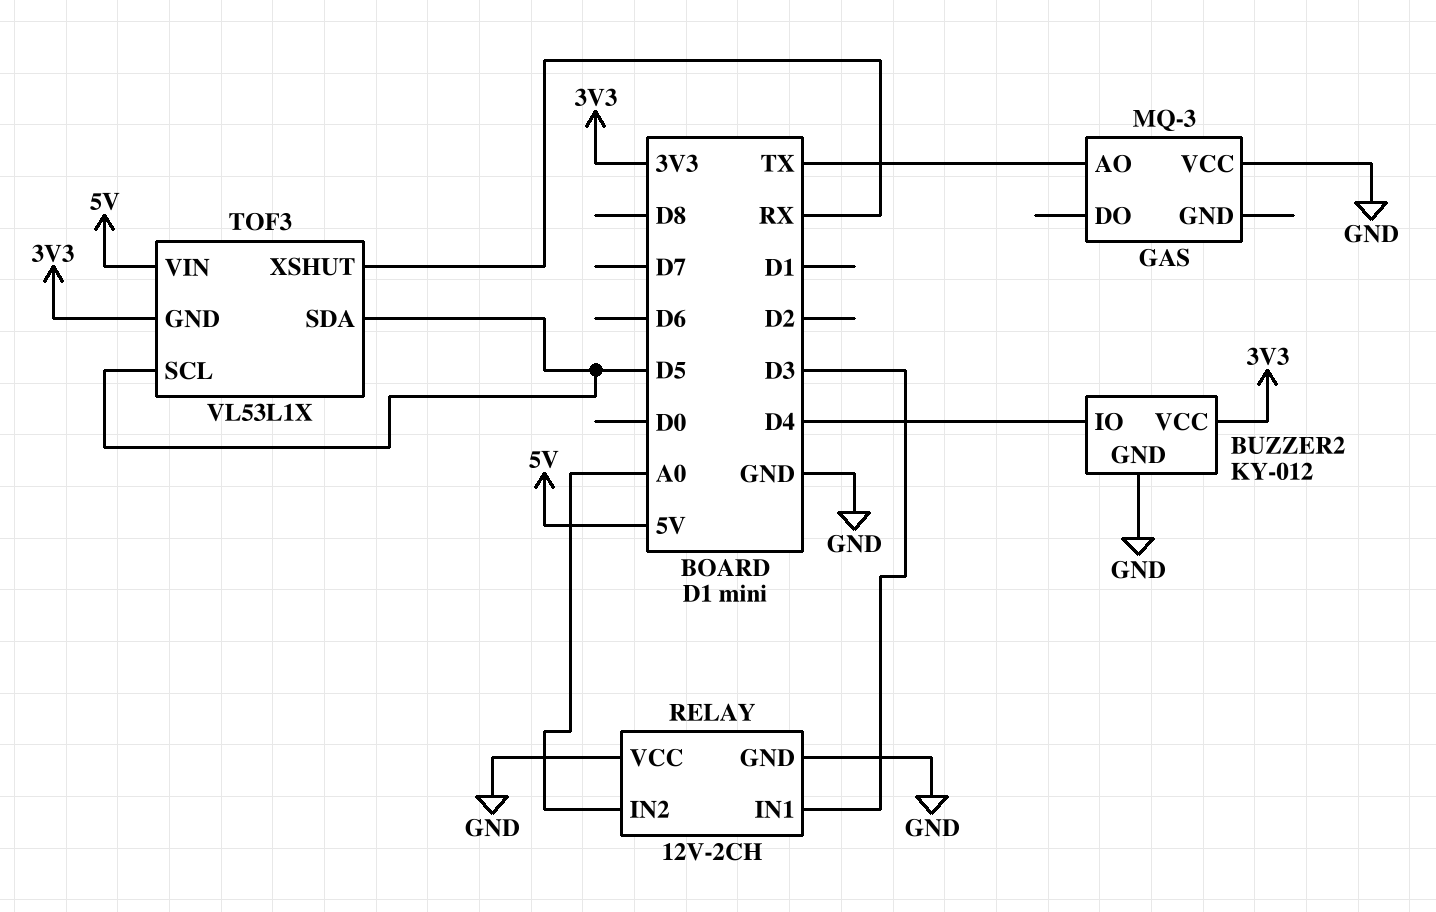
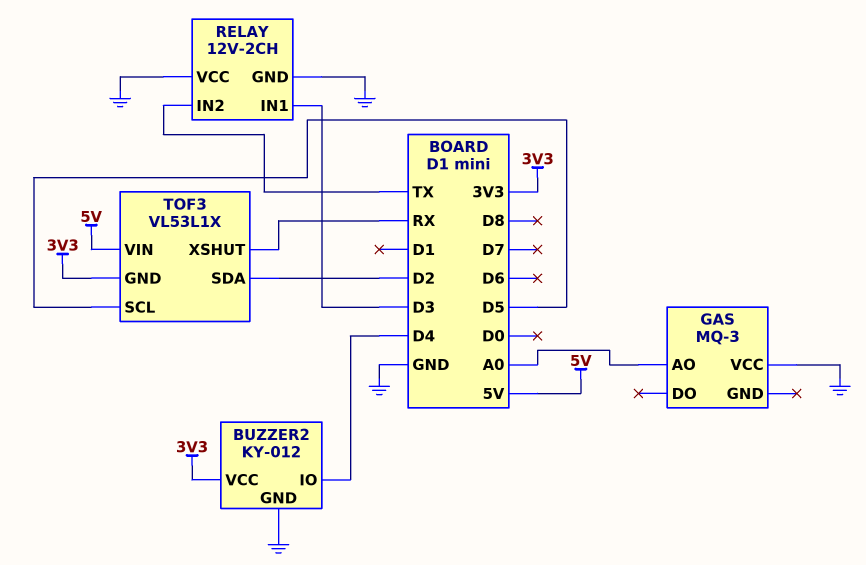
GAS pin AO: TX -> A0
RELAY pin IN2: A0 -> TX
TOF3 pin SDA: D5 -> D2

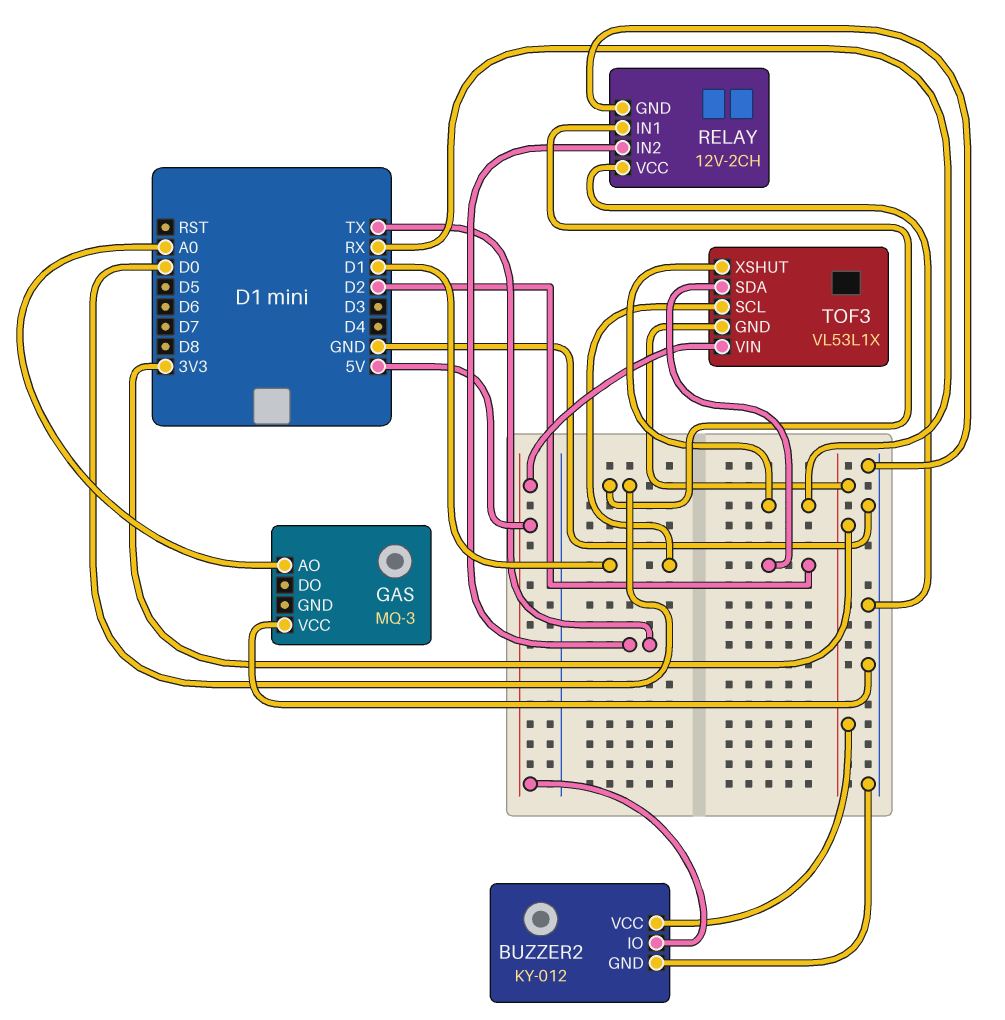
BUZZER2 pin IO: D4 -> 5V
RELAY pin IN1: D3 -> D0
TOF3 pin SCL: D5 -> D1

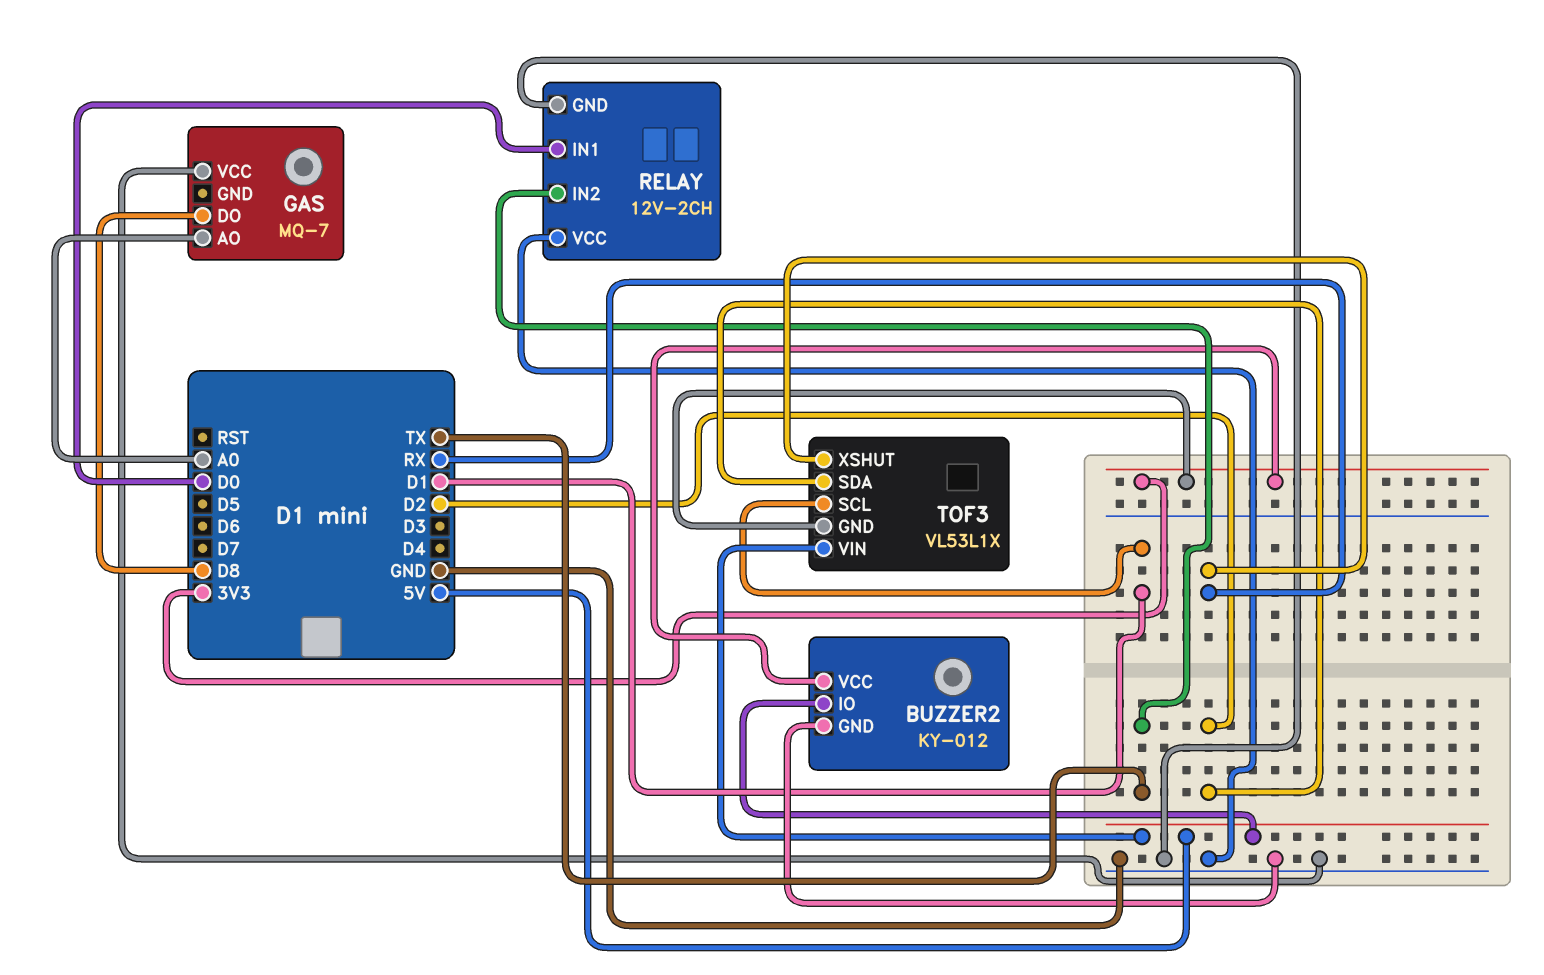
GAS: MQ-3 -> MQ-7
GAS pin DO: none -> D8

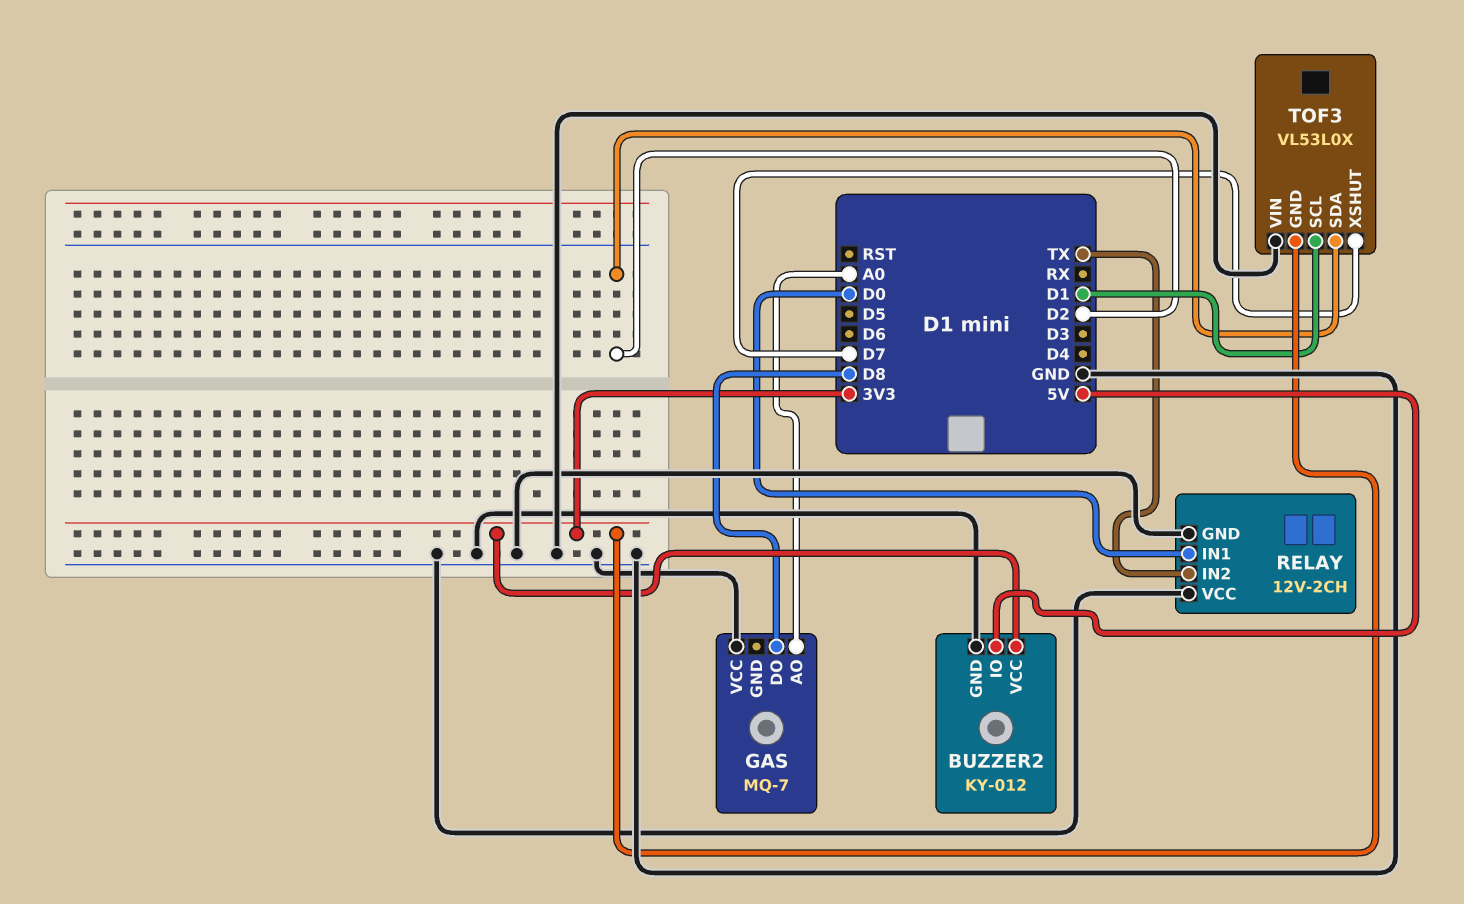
TOF3: VL53L1X -> VL53L0X
TOF3 pin VIN: 5V -> GND
TOF3 pin XSHUT: RX -> D7

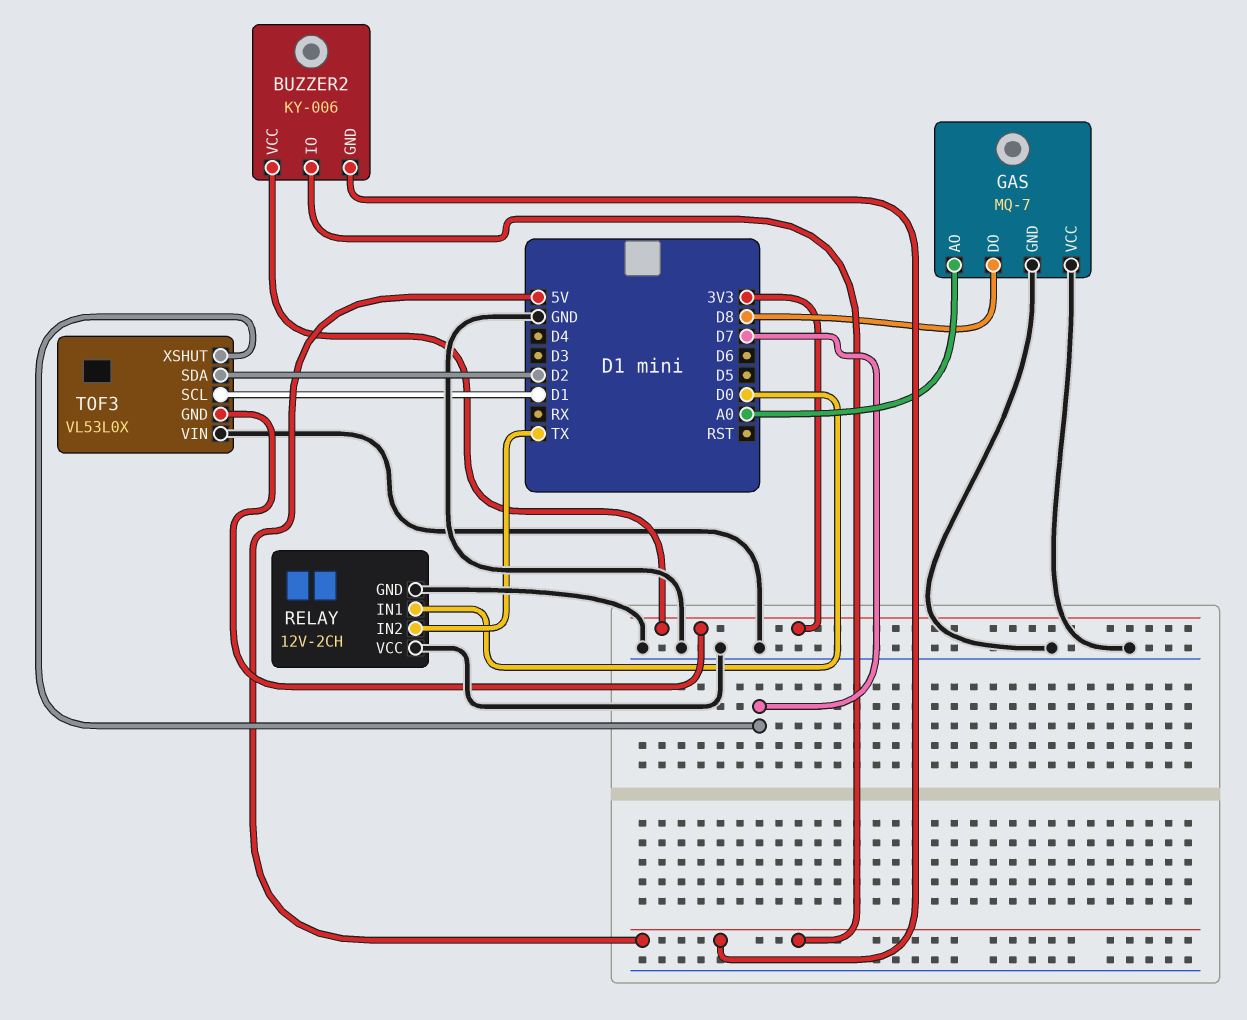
BUZZER2: KY-012 -> KY-006
BUZZER2 pin GND: GND -> 5V
GAS pin GND: none -> GND

